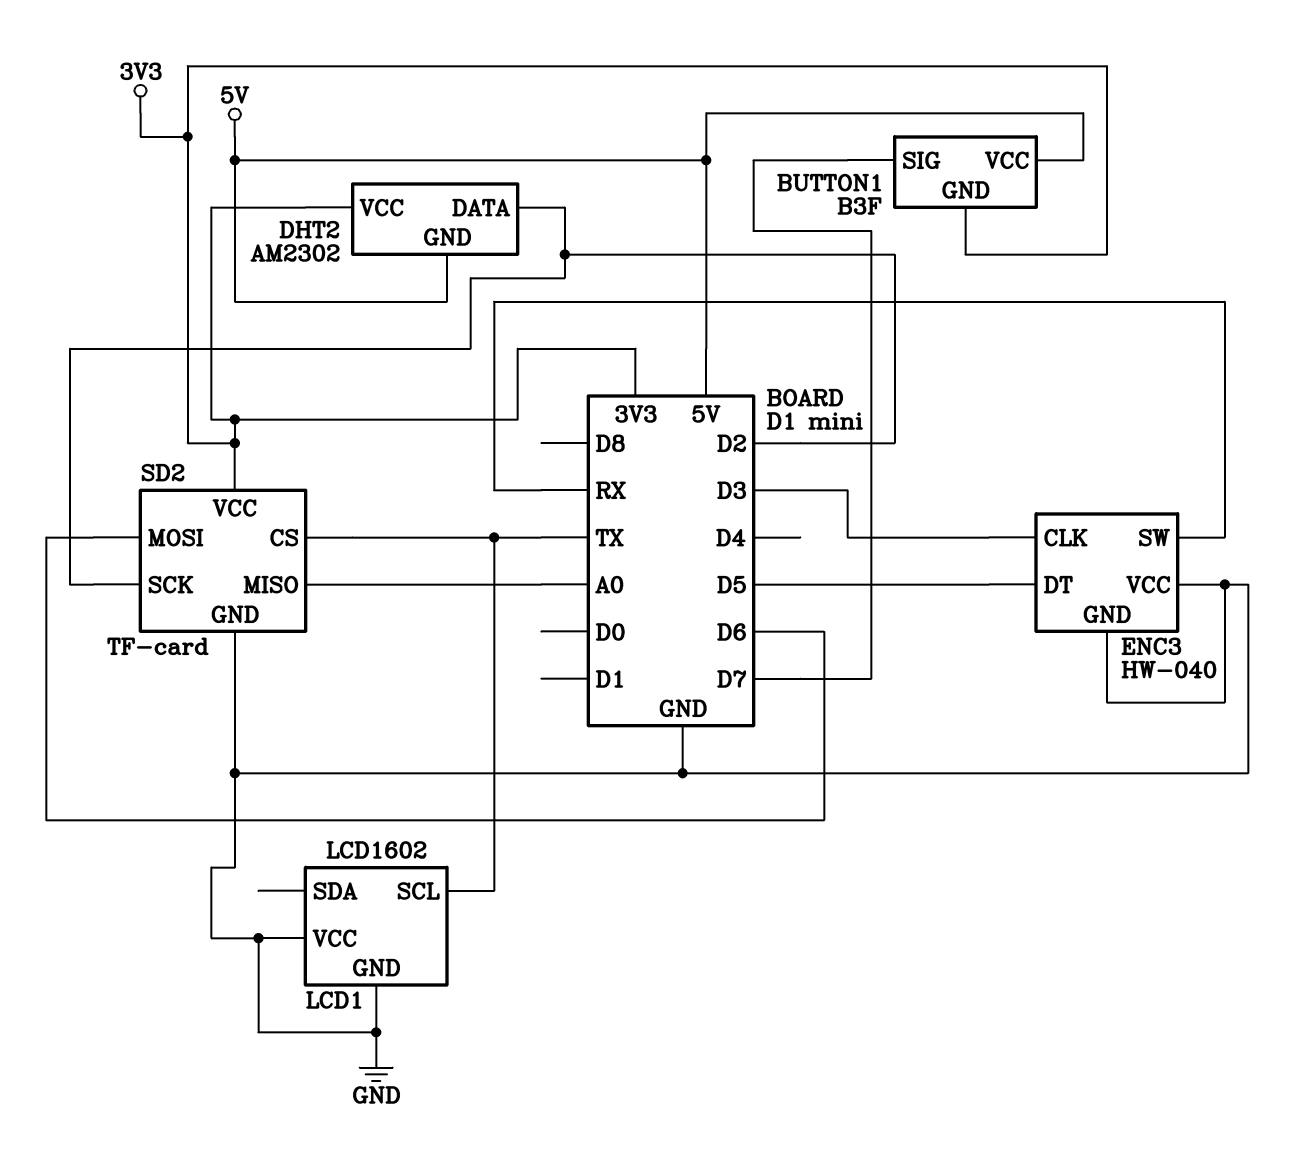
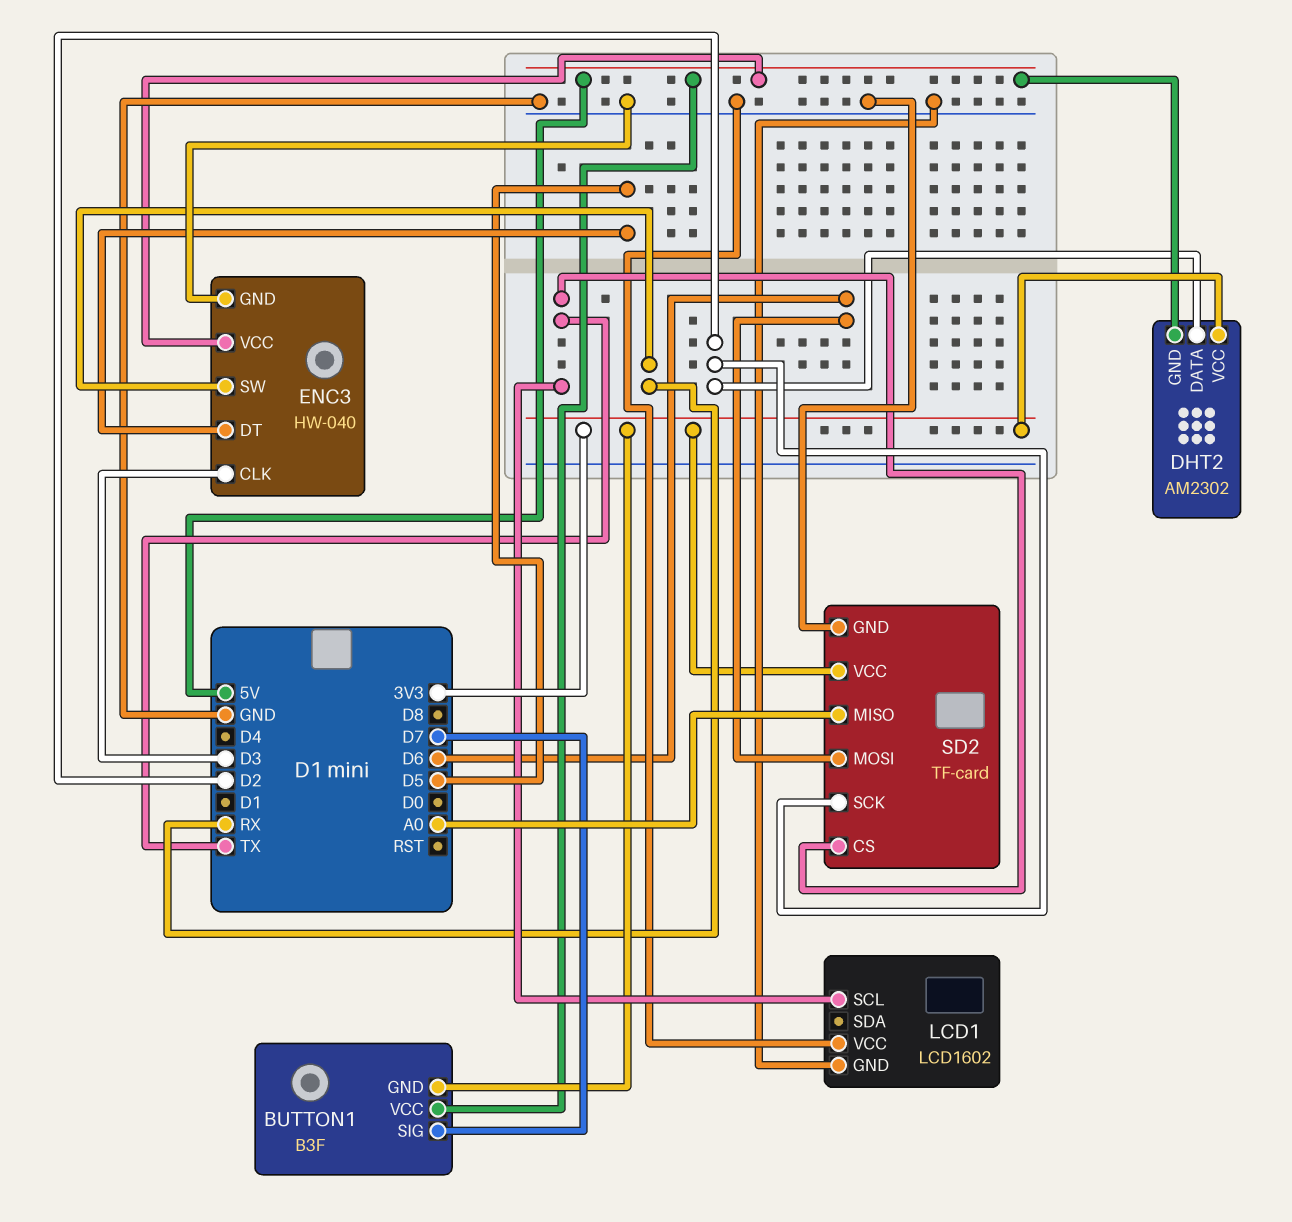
ENC3 pin VCC: GND -> 5V

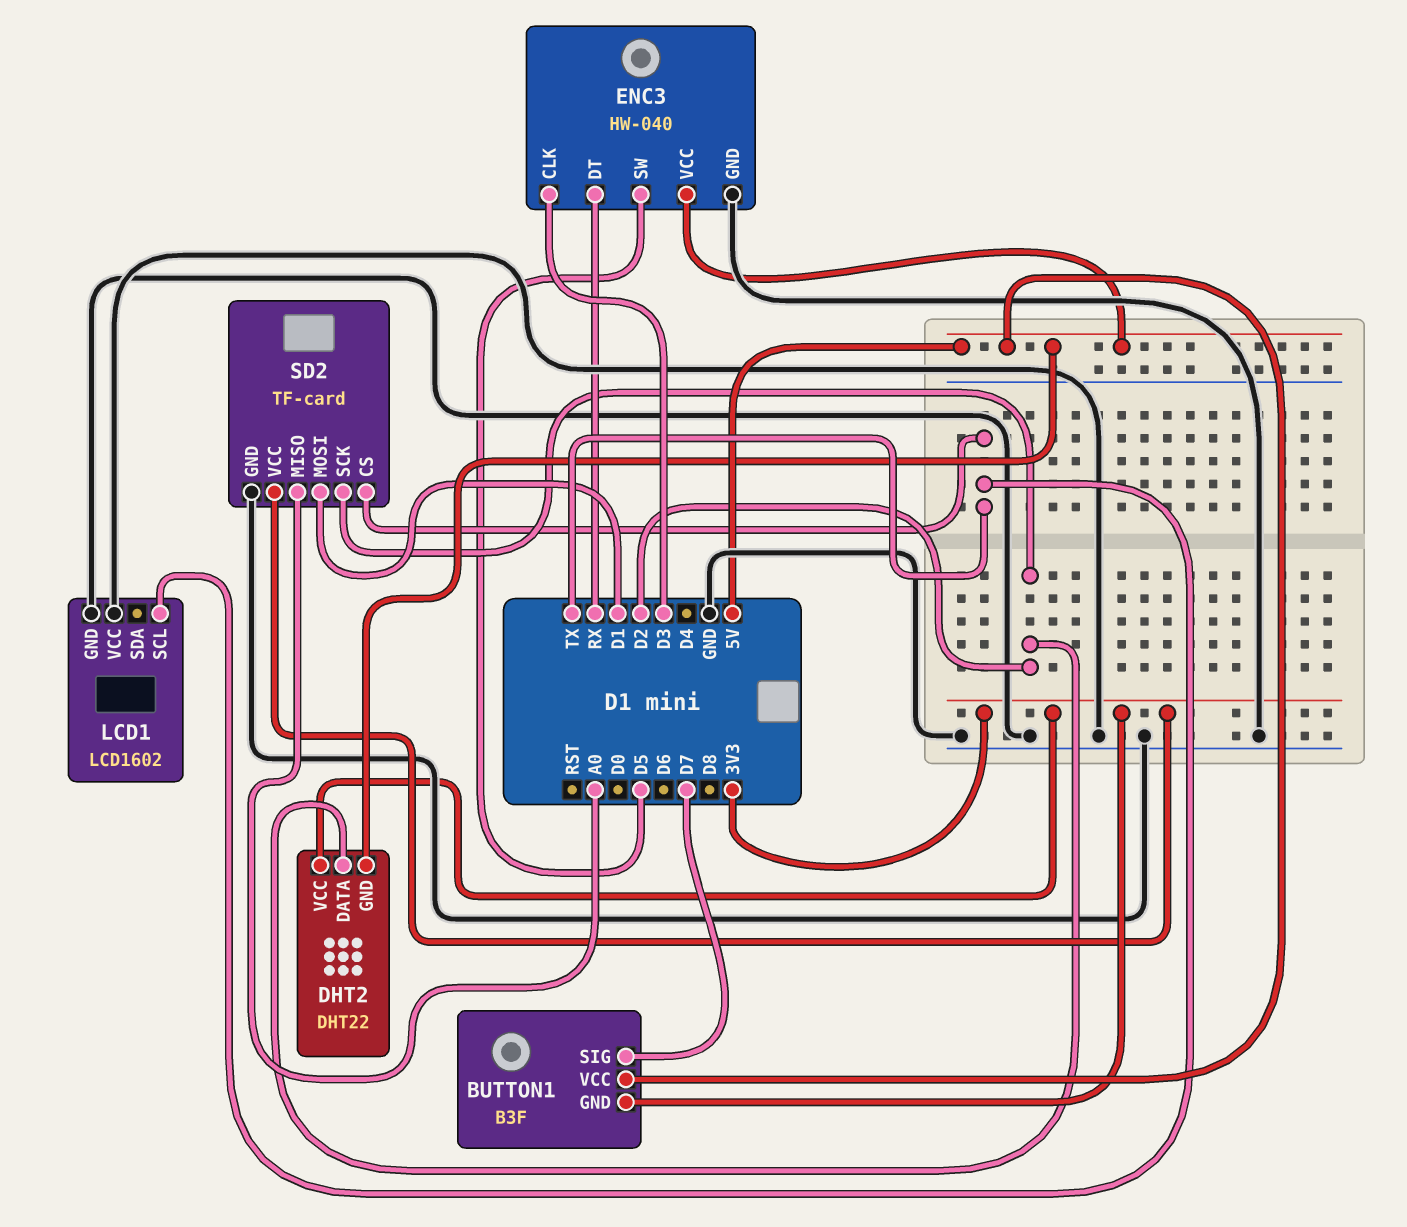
DHT2: AM2302 -> DHT22
ENC3 pin DT: D5 -> RX
ENC3 pin SW: RX -> D5
SD2 pin MOSI: D6 -> D1

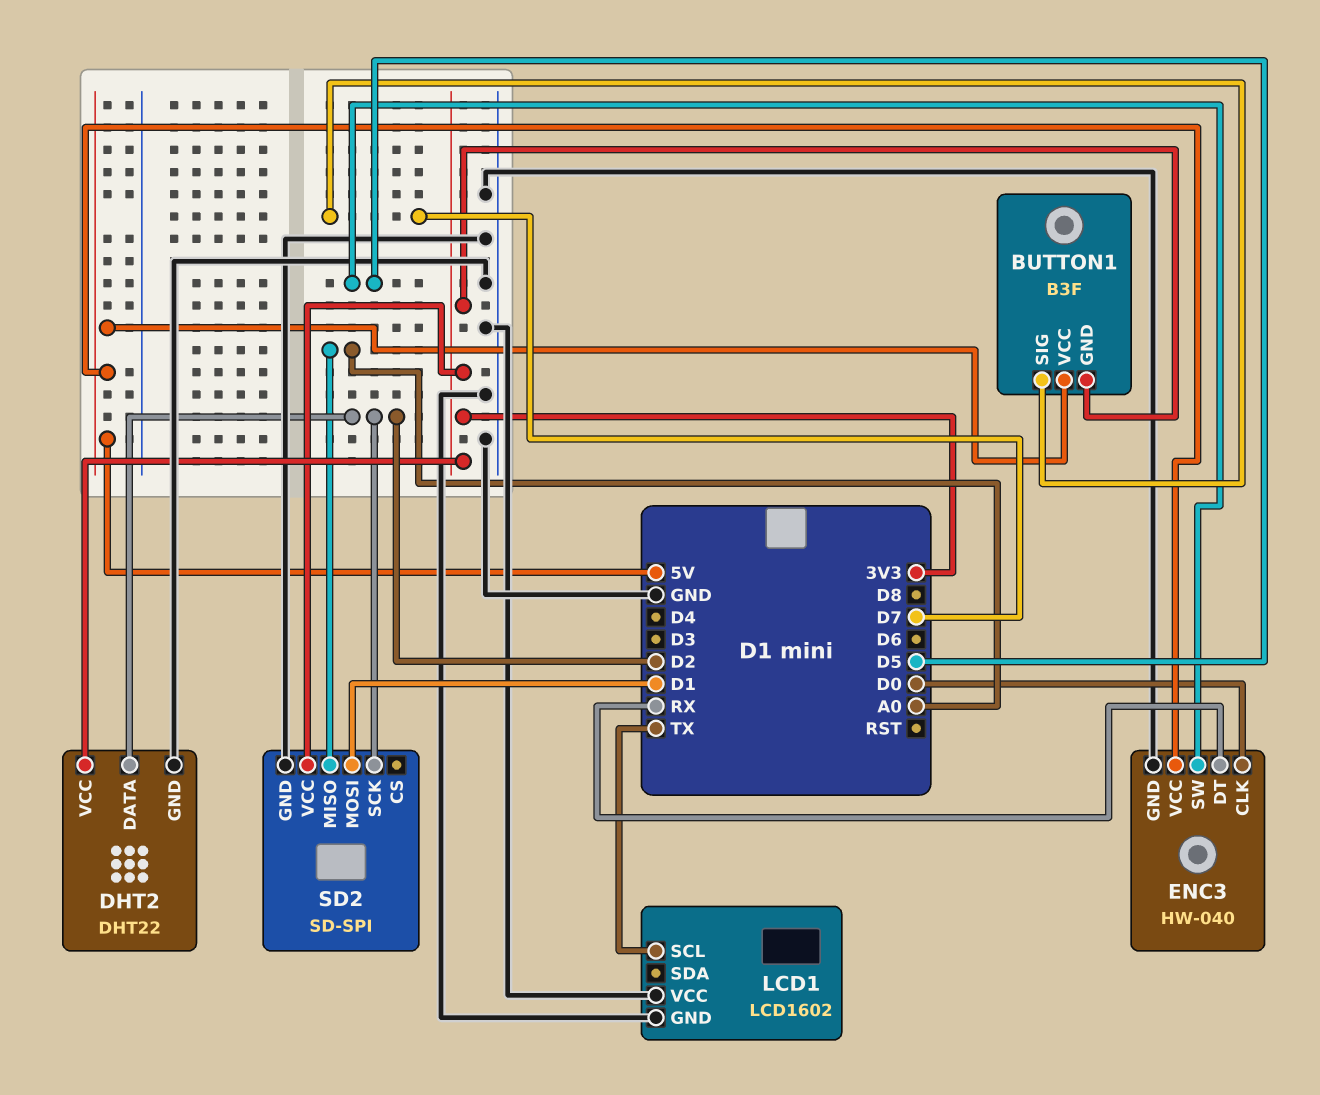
DHT2 pin GND: 5V -> GND
ENC3 pin CLK: D3 -> D0
SD2: TF-card -> SD-SPI
SD2 pin CS: TX -> none

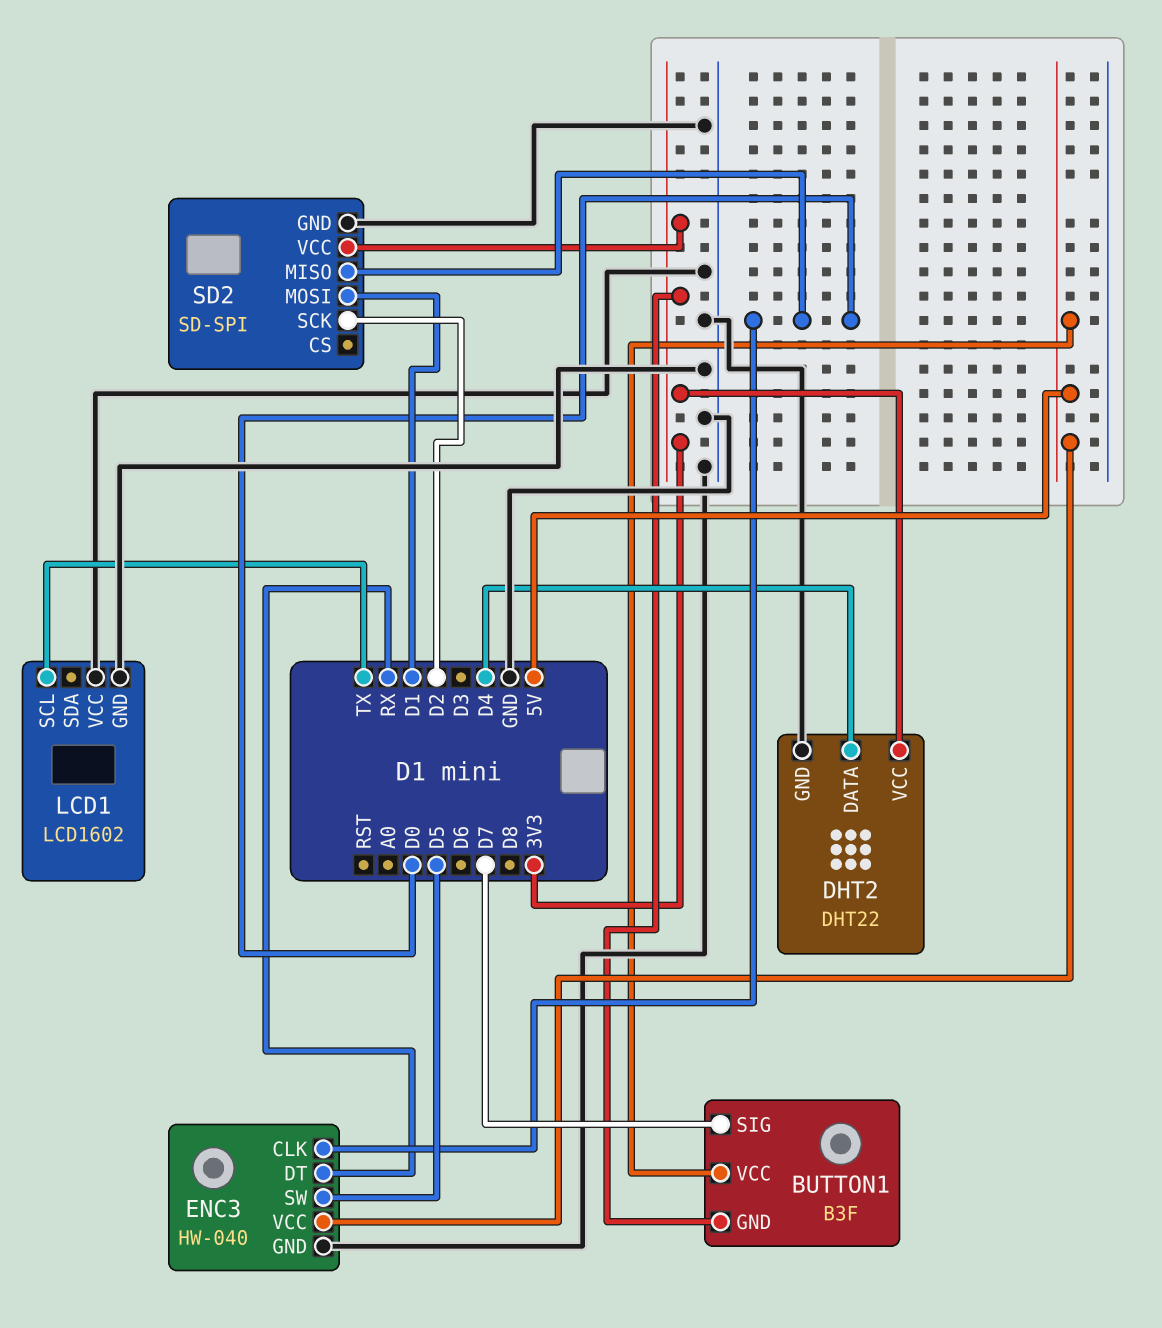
DHT2 pin DATA: D2 -> D4
SD2 pin MISO: A0 -> D0

